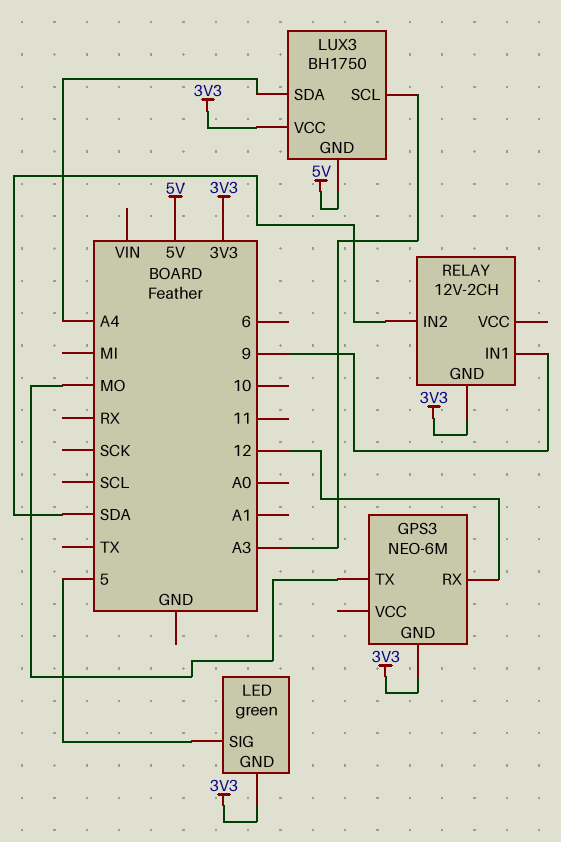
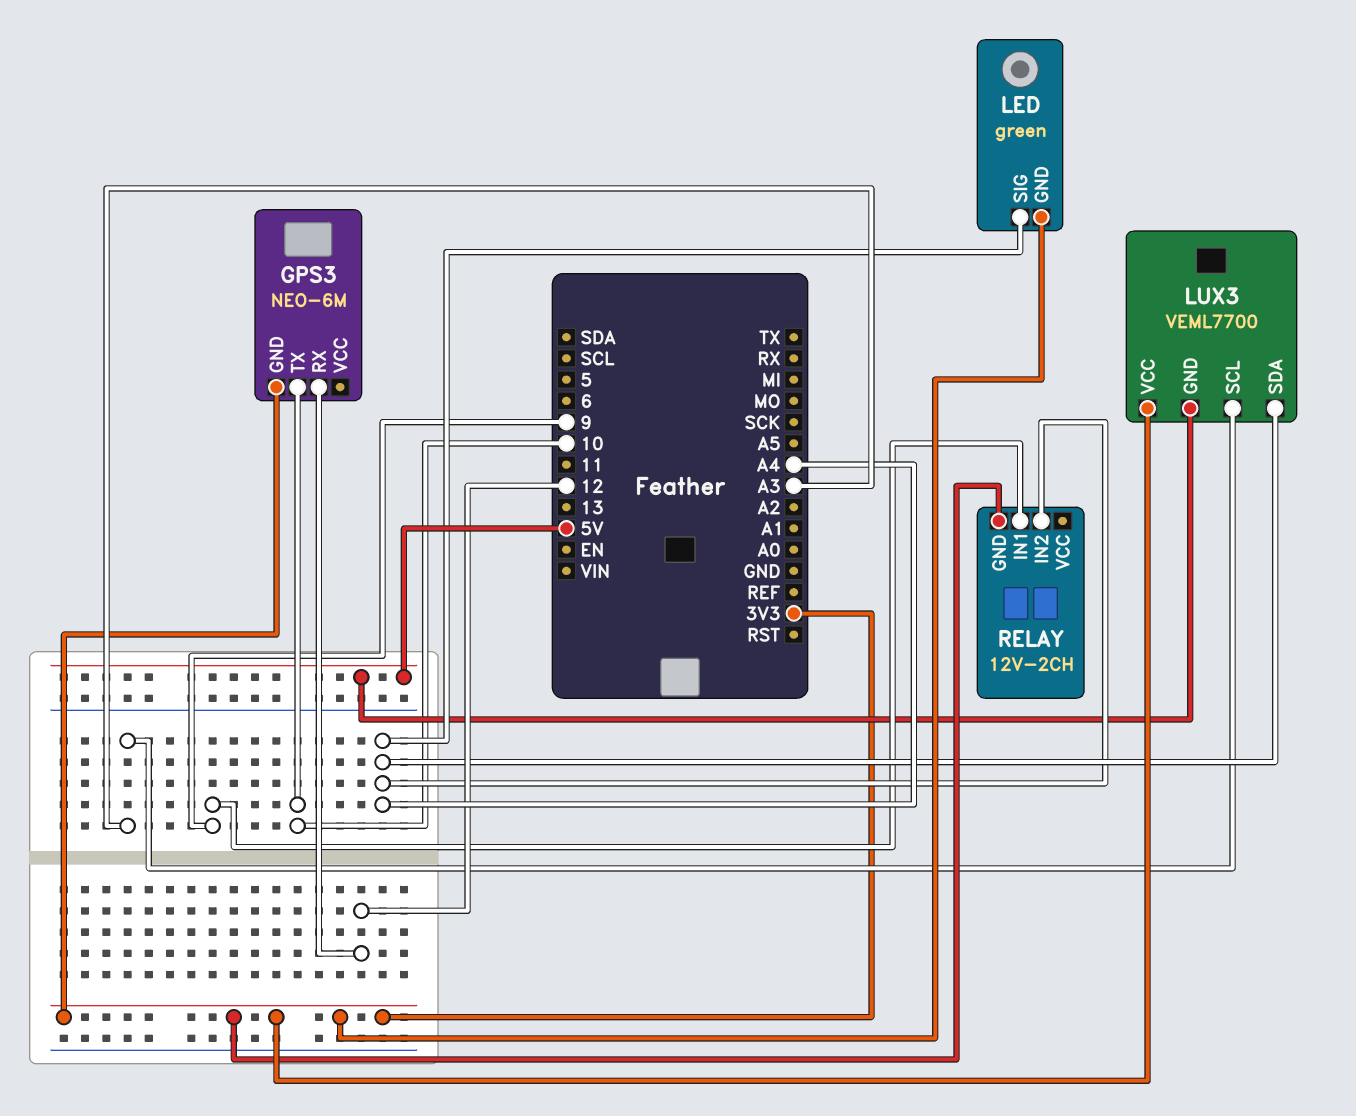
GPS3 pin TX: MO -> 10
LED pin SIG: 5 -> A4
LUX3: BH1750 -> VEML7700
RELAY pin IN2: SDA -> A4

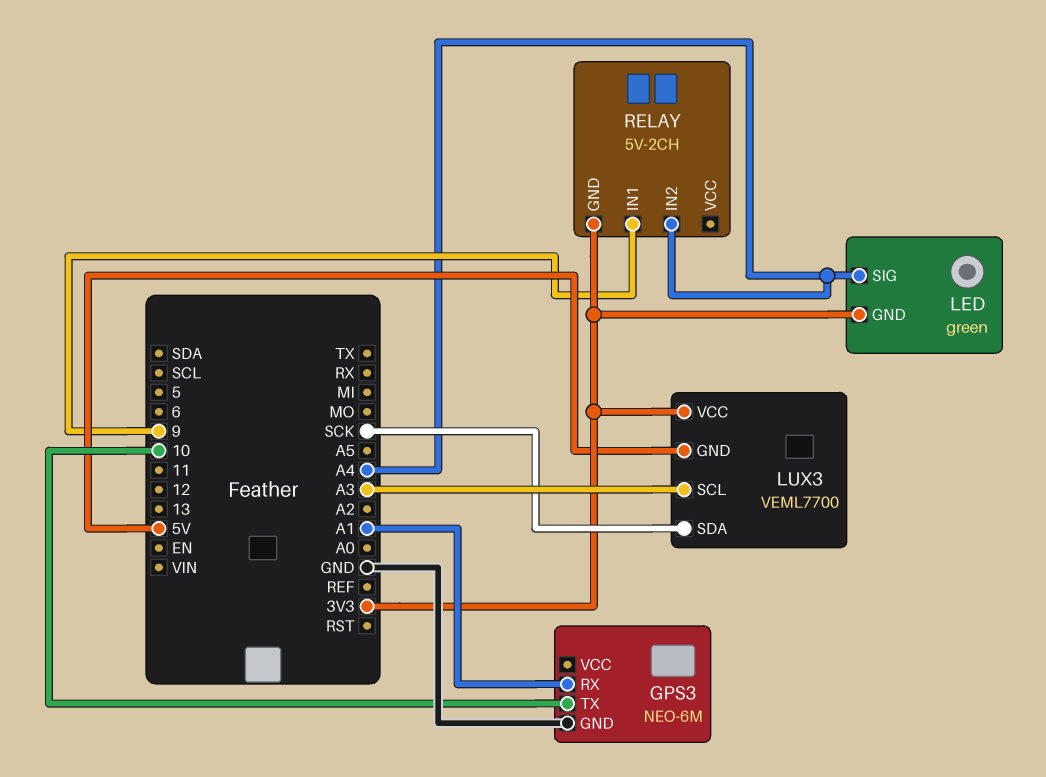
GPS3 pin GND: 3V3 -> GND
GPS3 pin RX: 12 -> A1
LUX3 pin SDA: A4 -> SCK
RELAY: 12V-2CH -> 5V-2CH

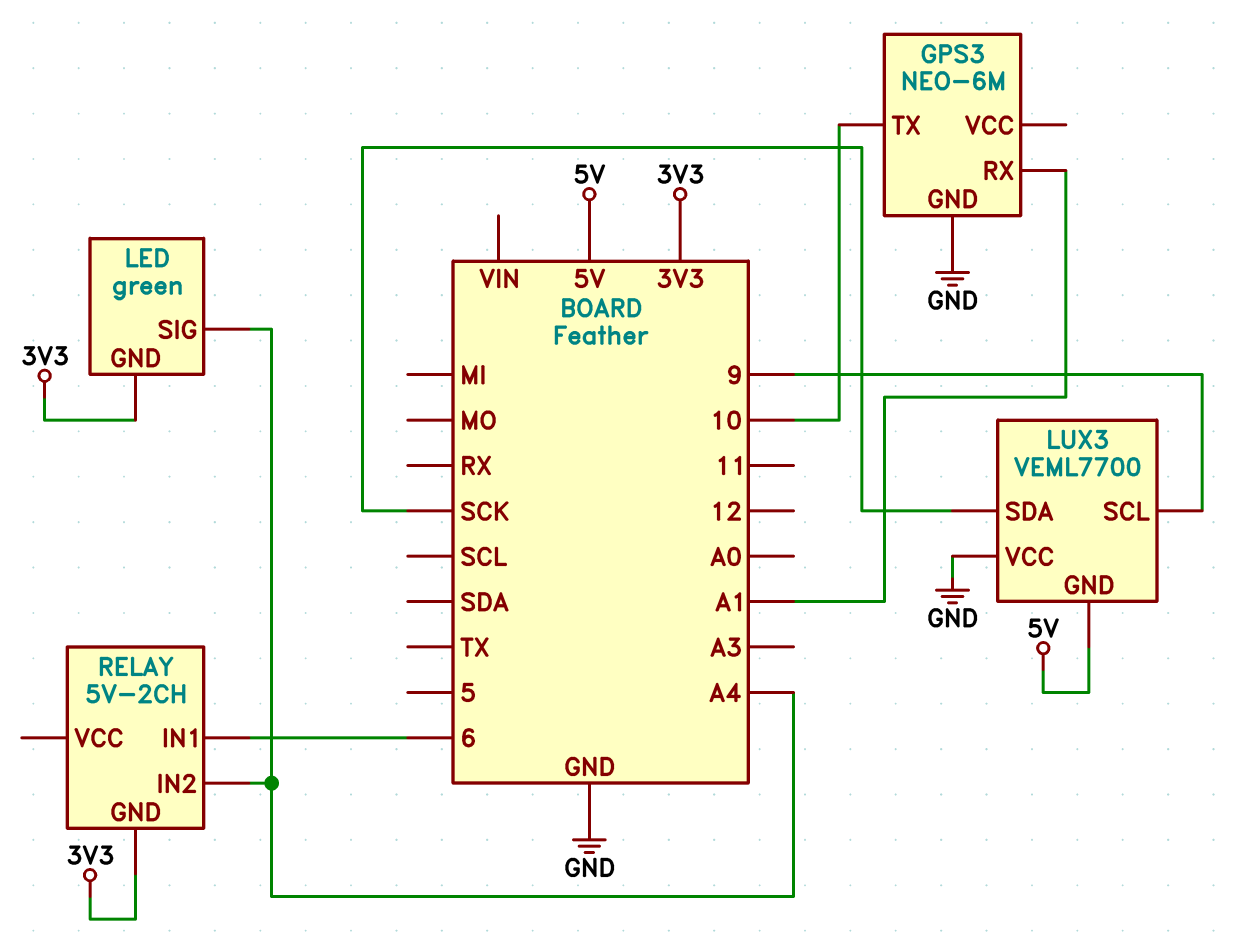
LUX3 pin SCL: A3 -> 9
LUX3 pin VCC: 3V3 -> GND
RELAY pin IN1: 9 -> 6

